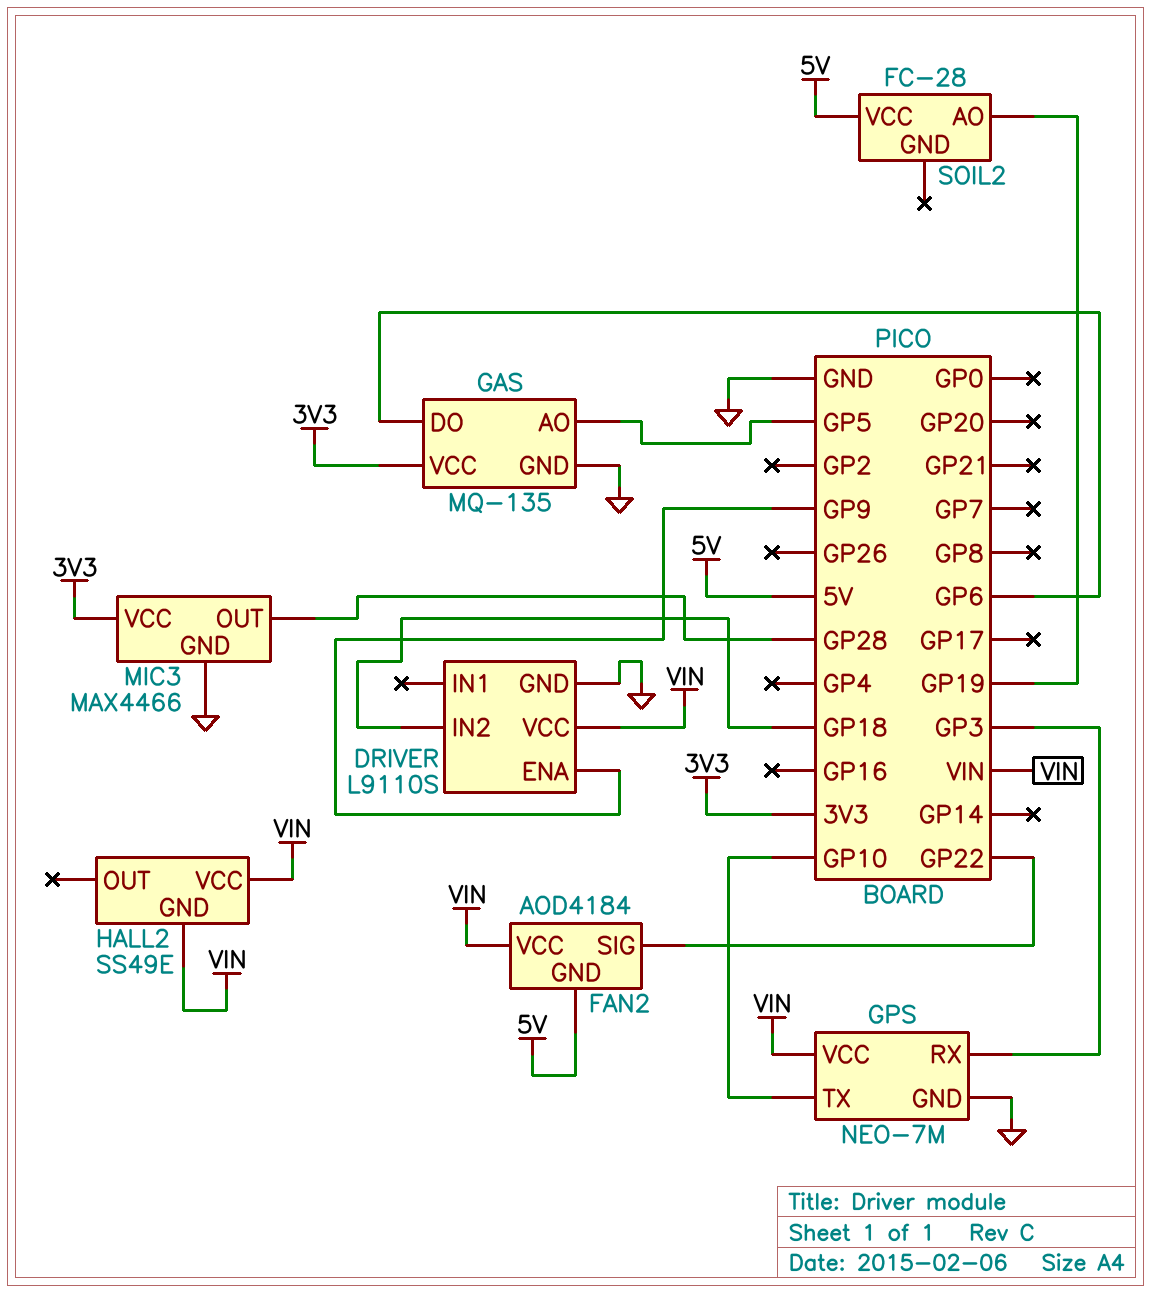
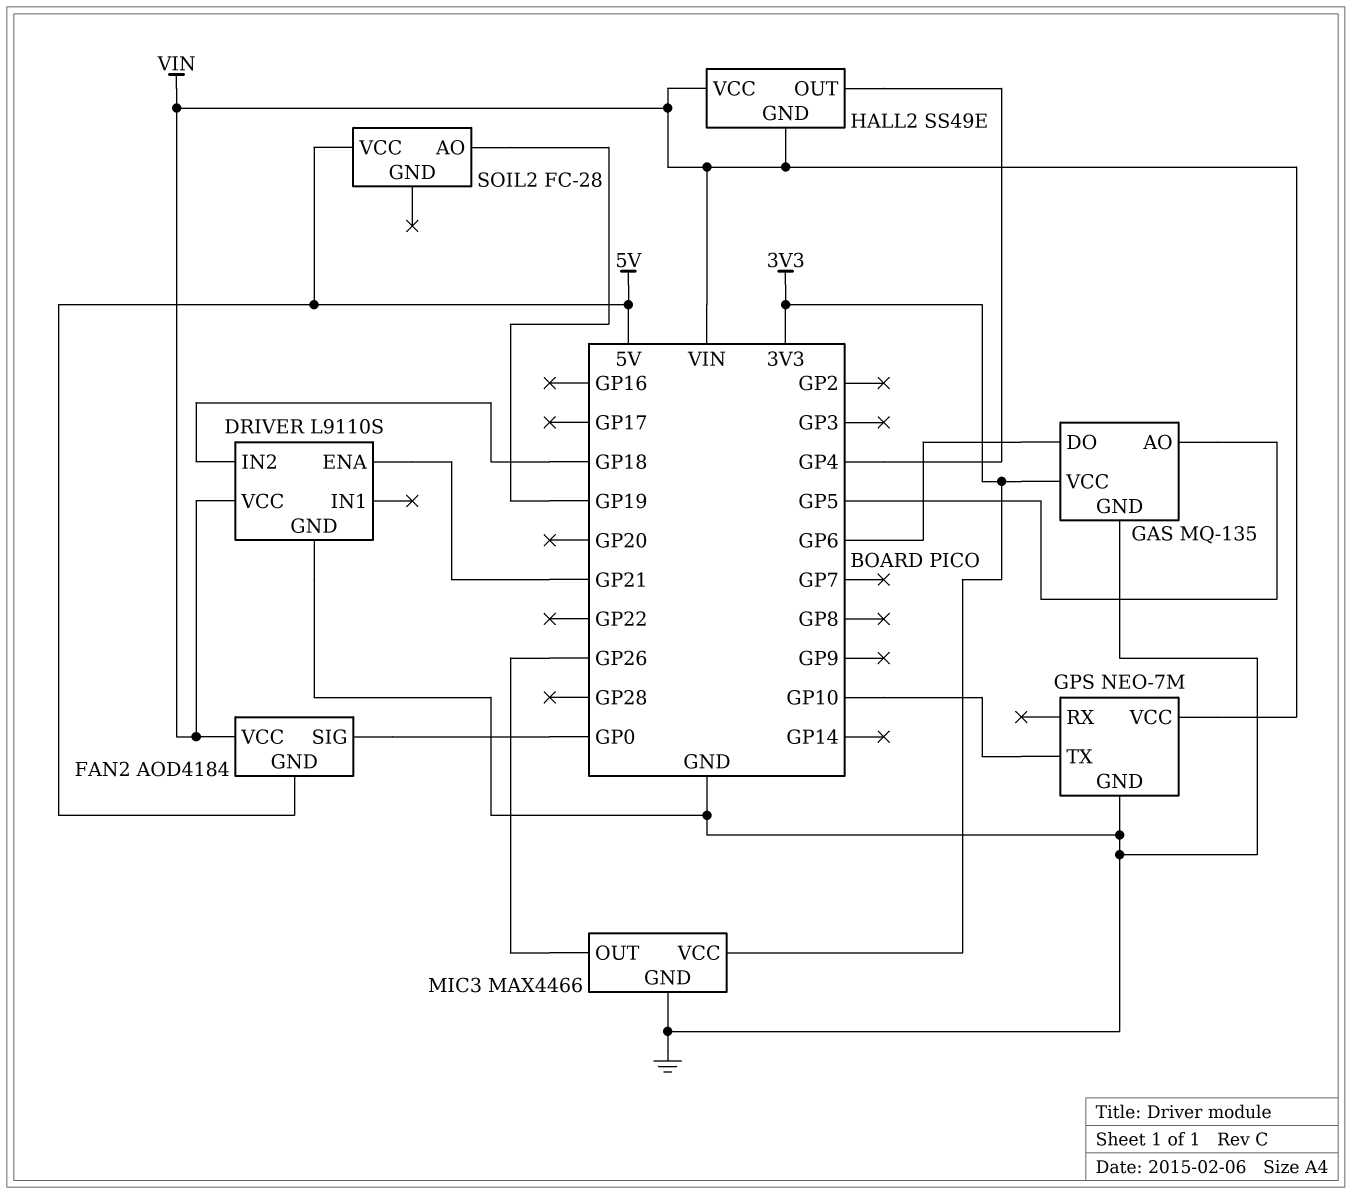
DRIVER pin ENA: GP9 -> GP21
FAN2 pin SIG: GP22 -> GP0
GPS pin RX: GP3 -> none
HALL2 pin OUT: none -> GP4
MIC3 pin OUT: GP28 -> GP26

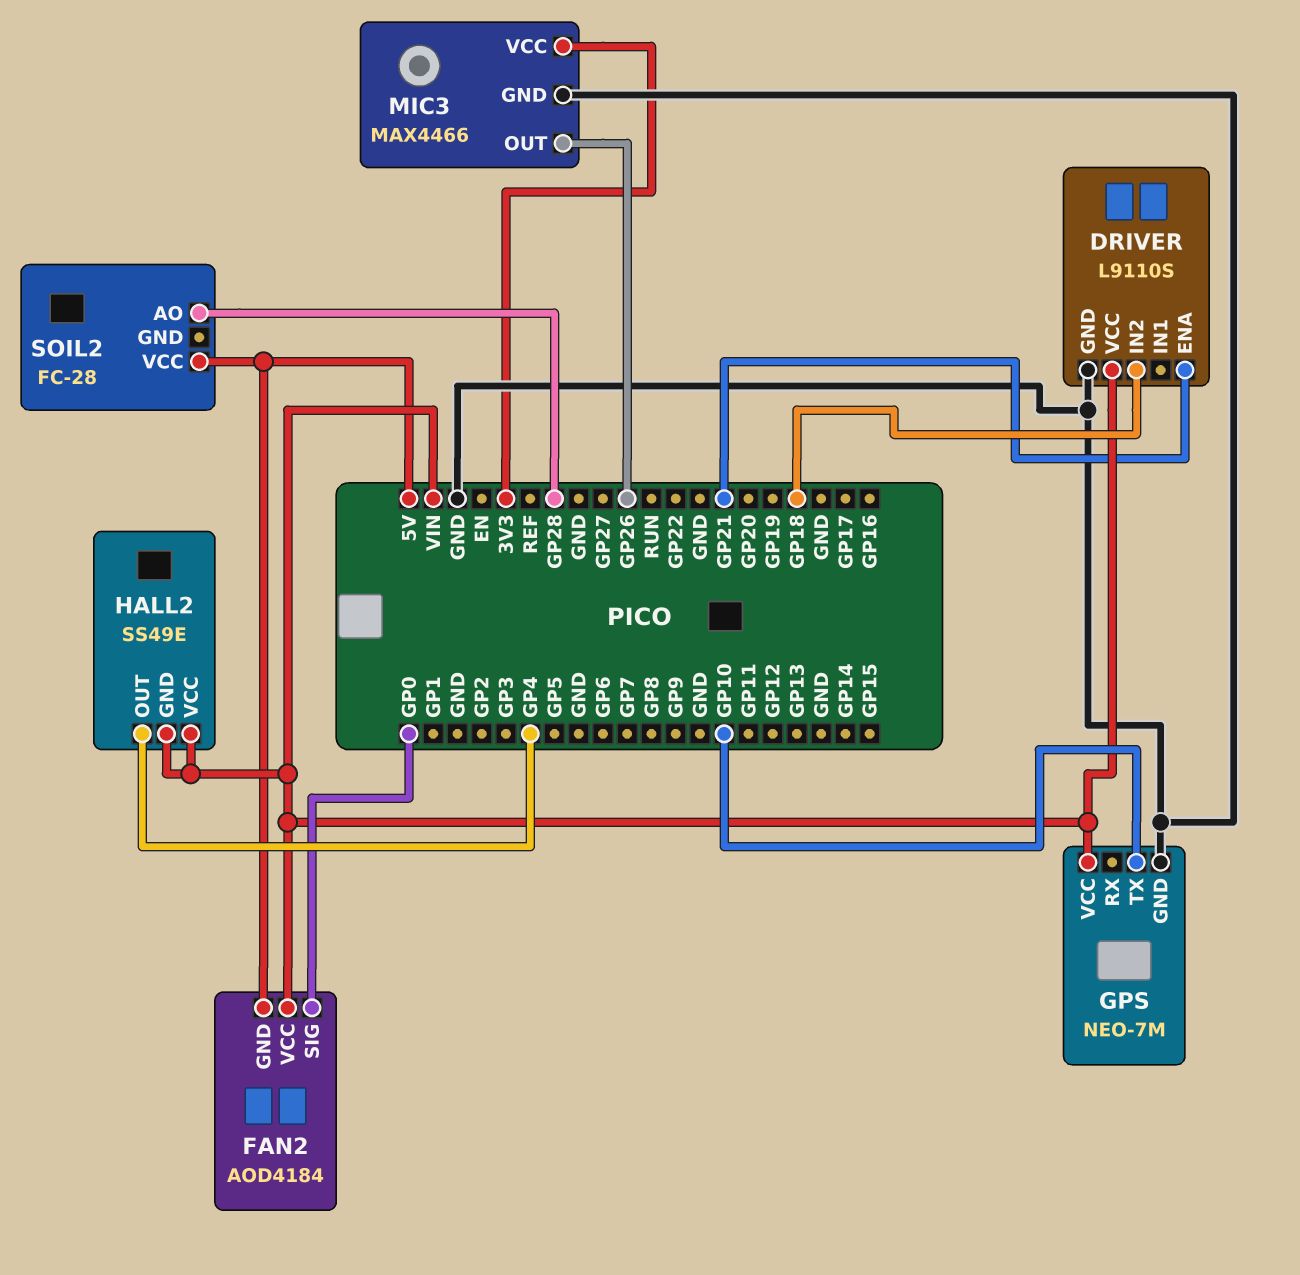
GAS: MQ-135 -> none
GAS pin AO: GP5 -> none
GAS pin DO: GP6 -> none
GAS pin GND: GND -> none
GAS pin VCC: 3V3 -> none
SOIL2 pin AO: GP19 -> GP28

